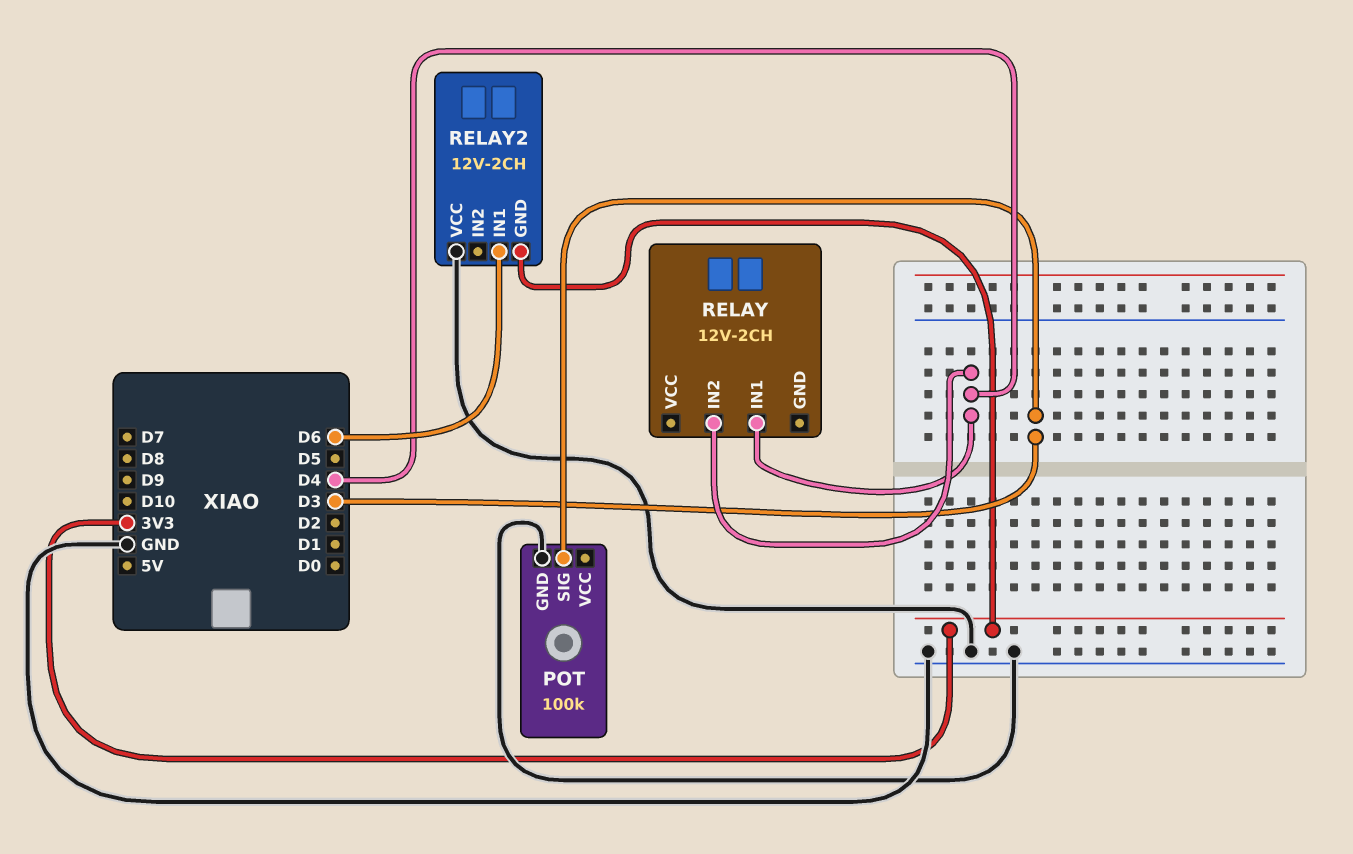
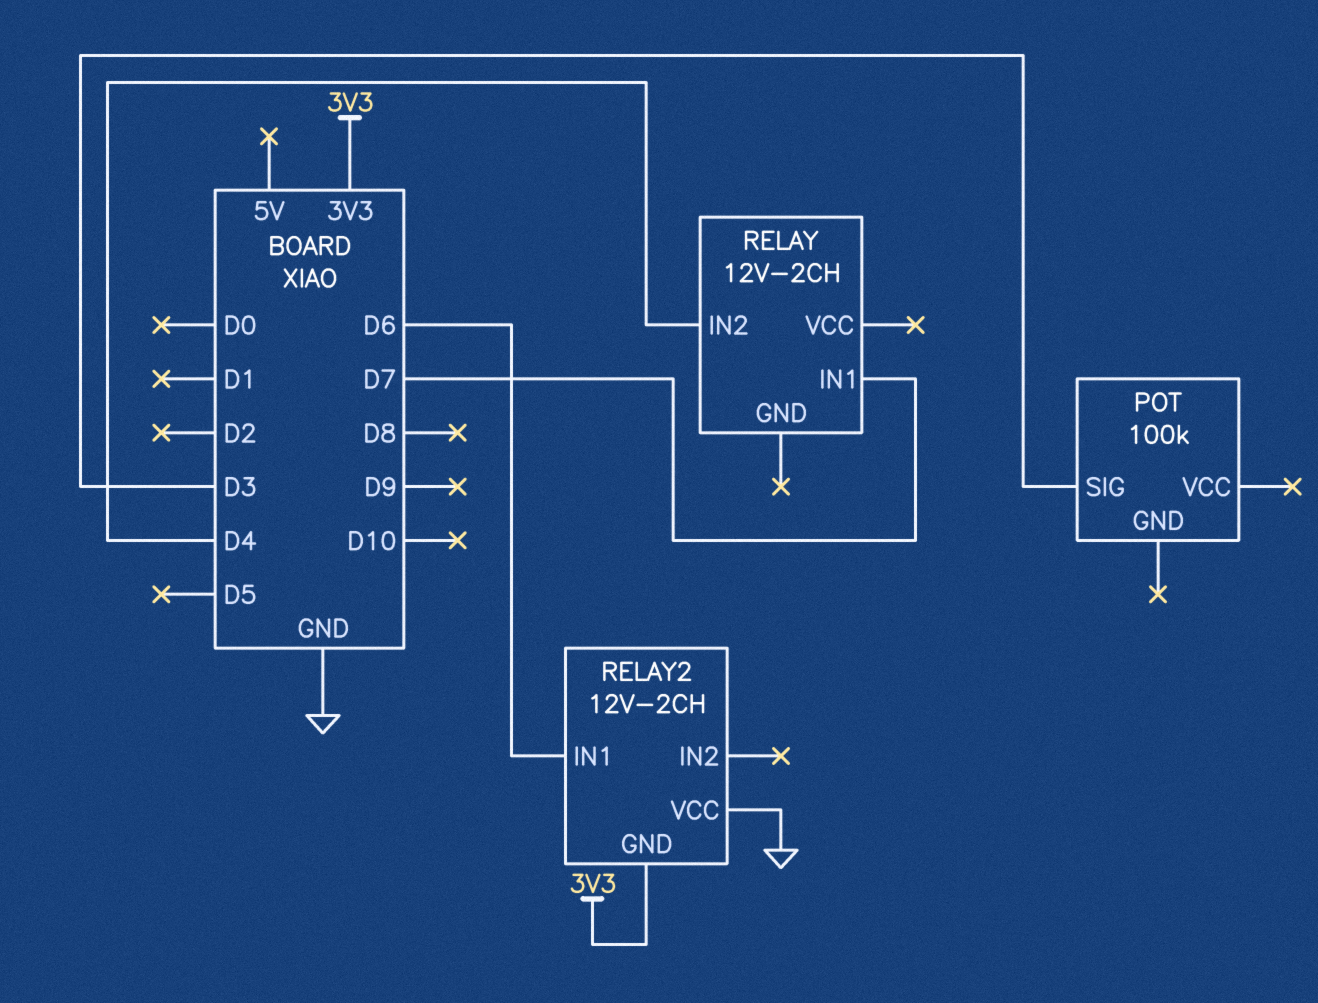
POT pin GND: GND -> none
RELAY pin IN1: D4 -> D7

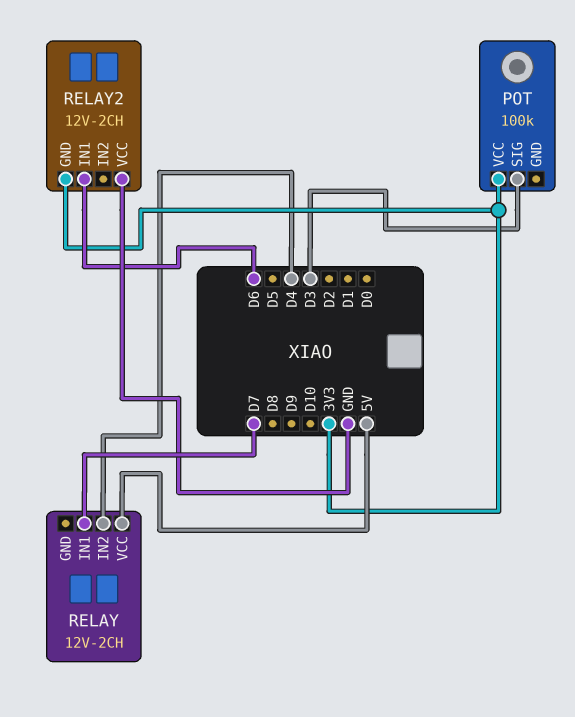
POT pin VCC: none -> 3V3
RELAY pin VCC: none -> 5V

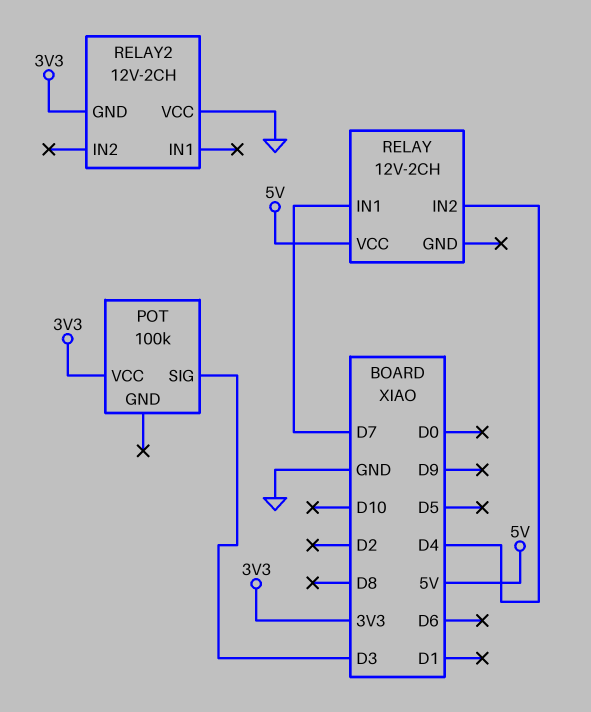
RELAY2 pin IN1: D6 -> none

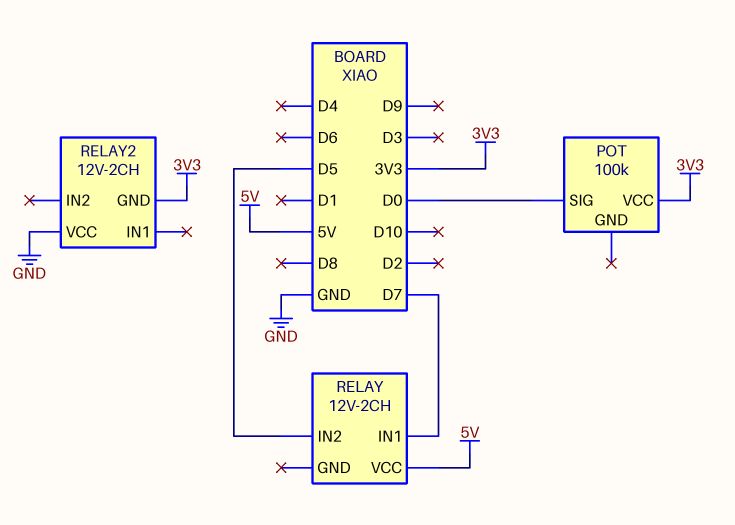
POT pin SIG: D3 -> D0
RELAY pin IN2: D4 -> D5

